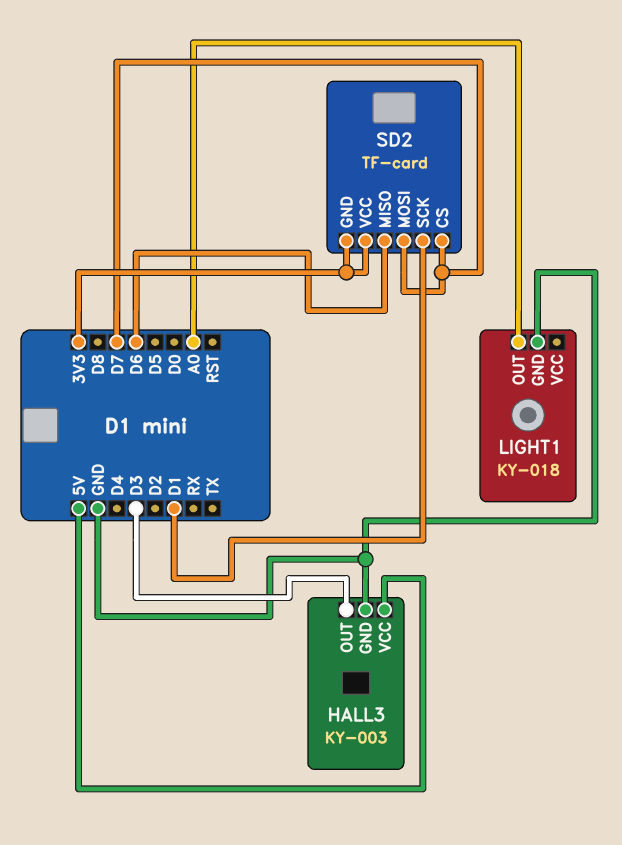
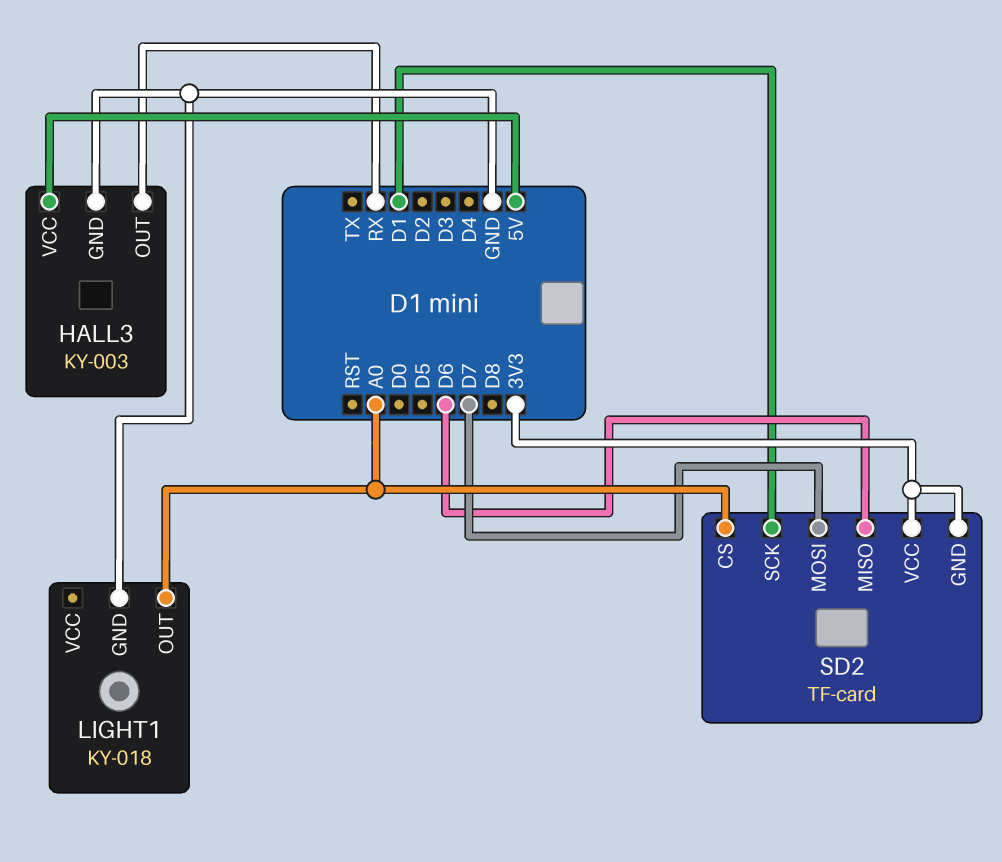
HALL3 pin OUT: D3 -> RX
SD2 pin CS: D7 -> A0

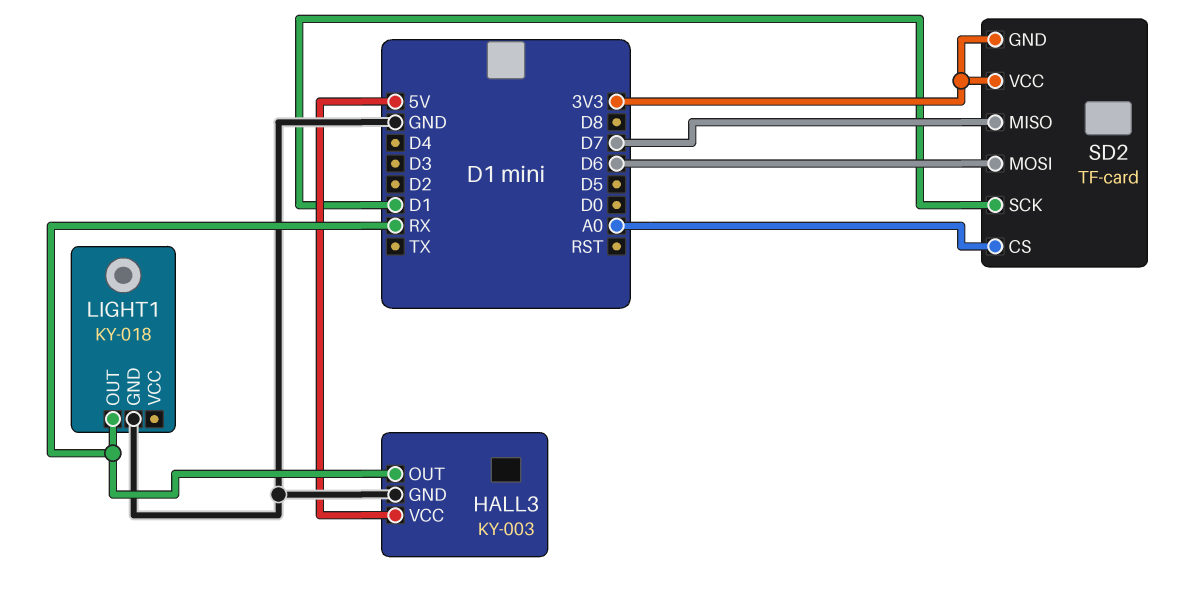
LIGHT1 pin OUT: A0 -> RX
SD2 pin MISO: D6 -> D7
SD2 pin MOSI: D7 -> D6

